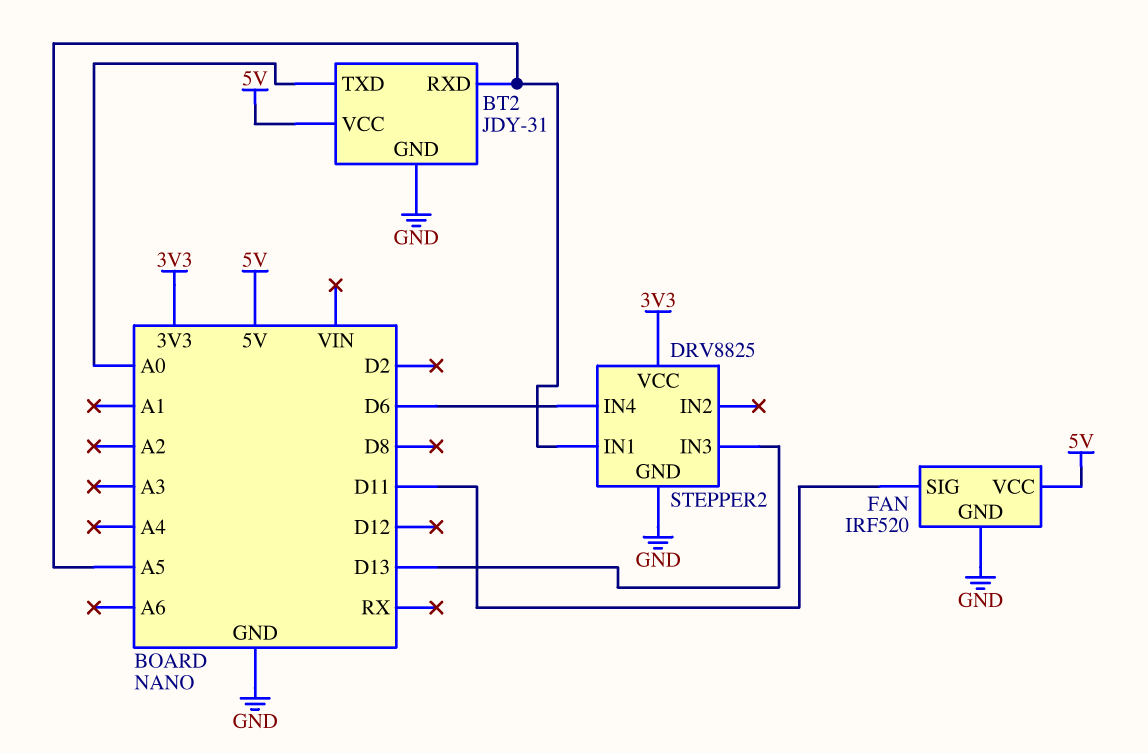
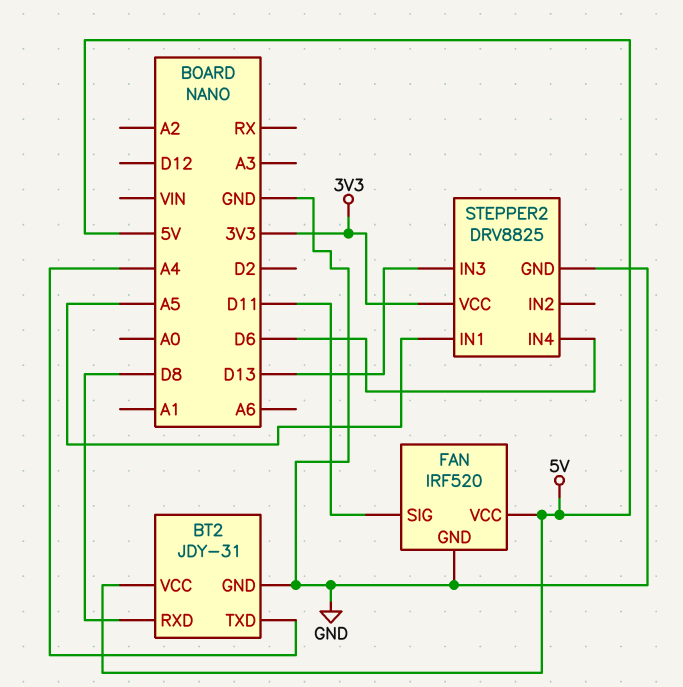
BT2 pin RXD: A5 -> D8
BT2 pin TXD: A0 -> A4

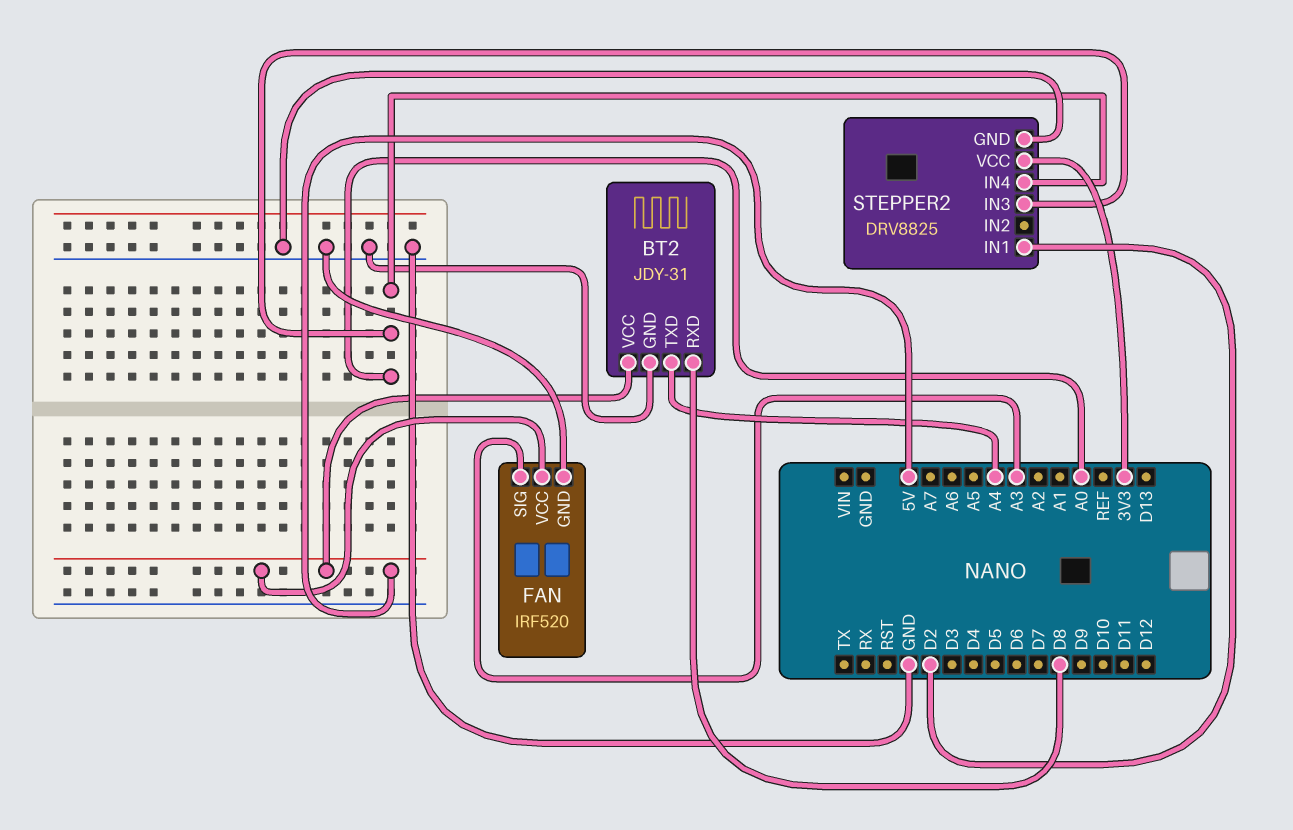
FAN pin SIG: D11 -> A3
STEPPER2 pin IN1: A5 -> D2
STEPPER2 pin IN3: D13 -> A0
STEPPER2 pin IN4: D6 -> A0

